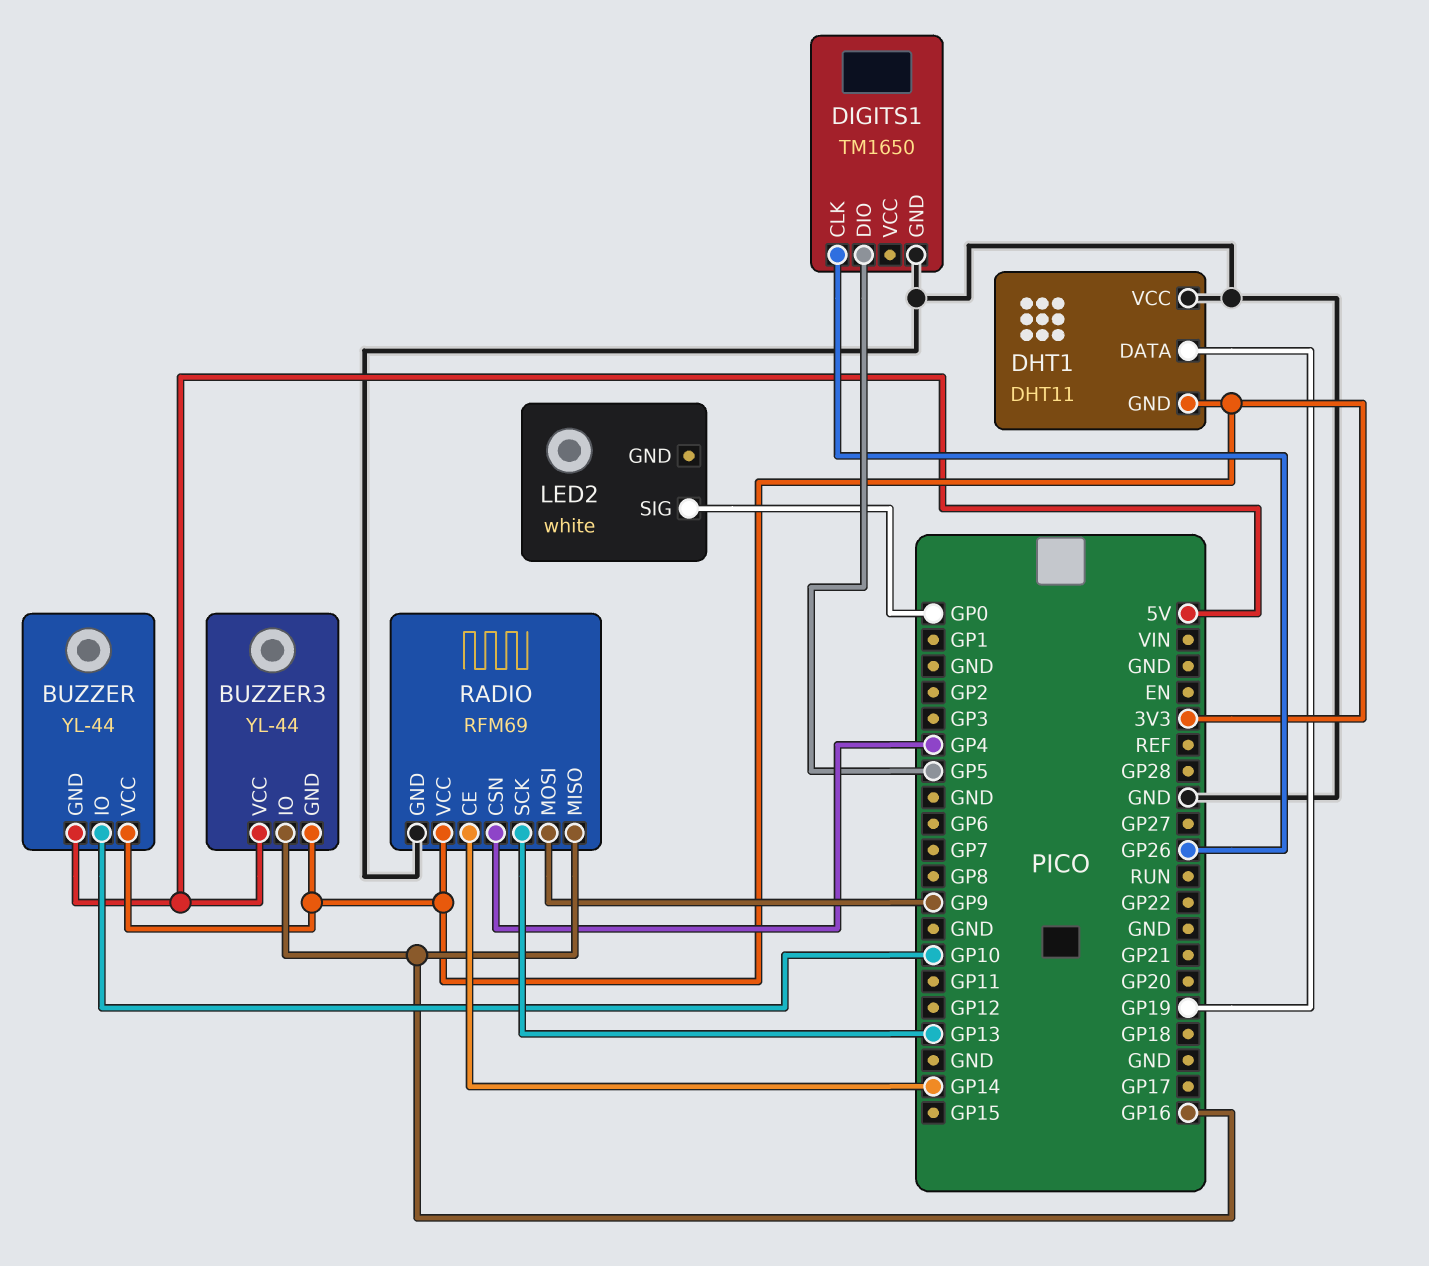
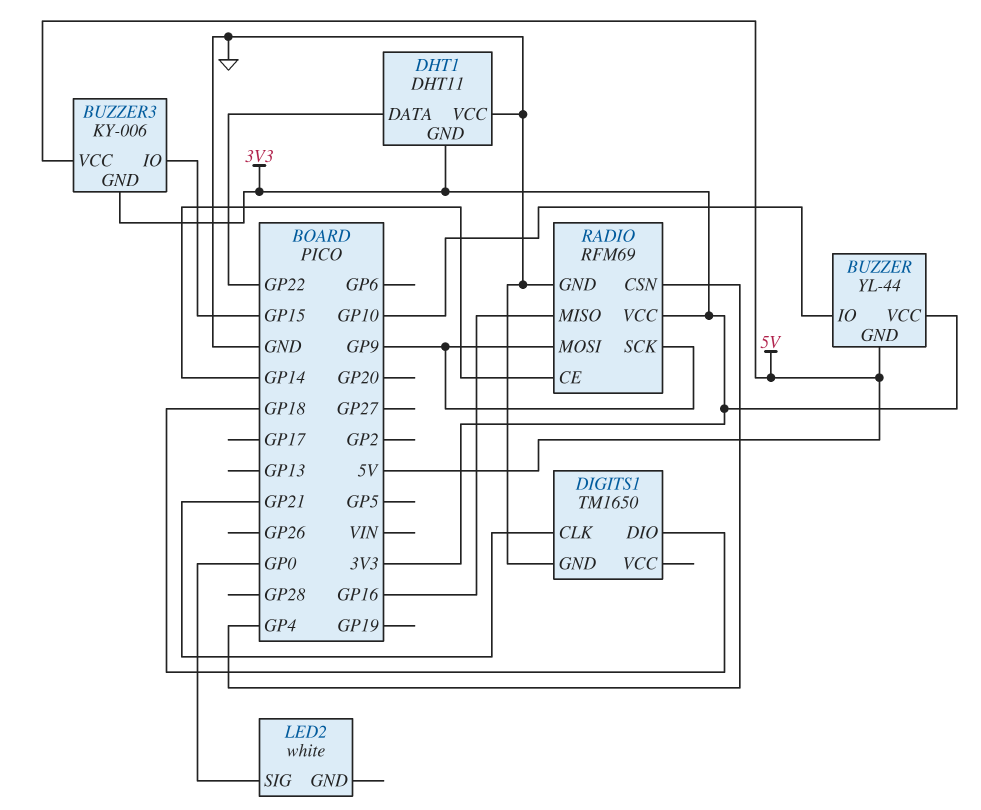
BUZZER3: YL-44 -> KY-006
BUZZER3 pin IO: GP16 -> GP15
DHT1 pin DATA: GP19 -> GP22
DIGITS1 pin CLK: GP26 -> GP21
DIGITS1 pin DIO: GP5 -> GP18
RADIO pin SCK: GP13 -> GP9

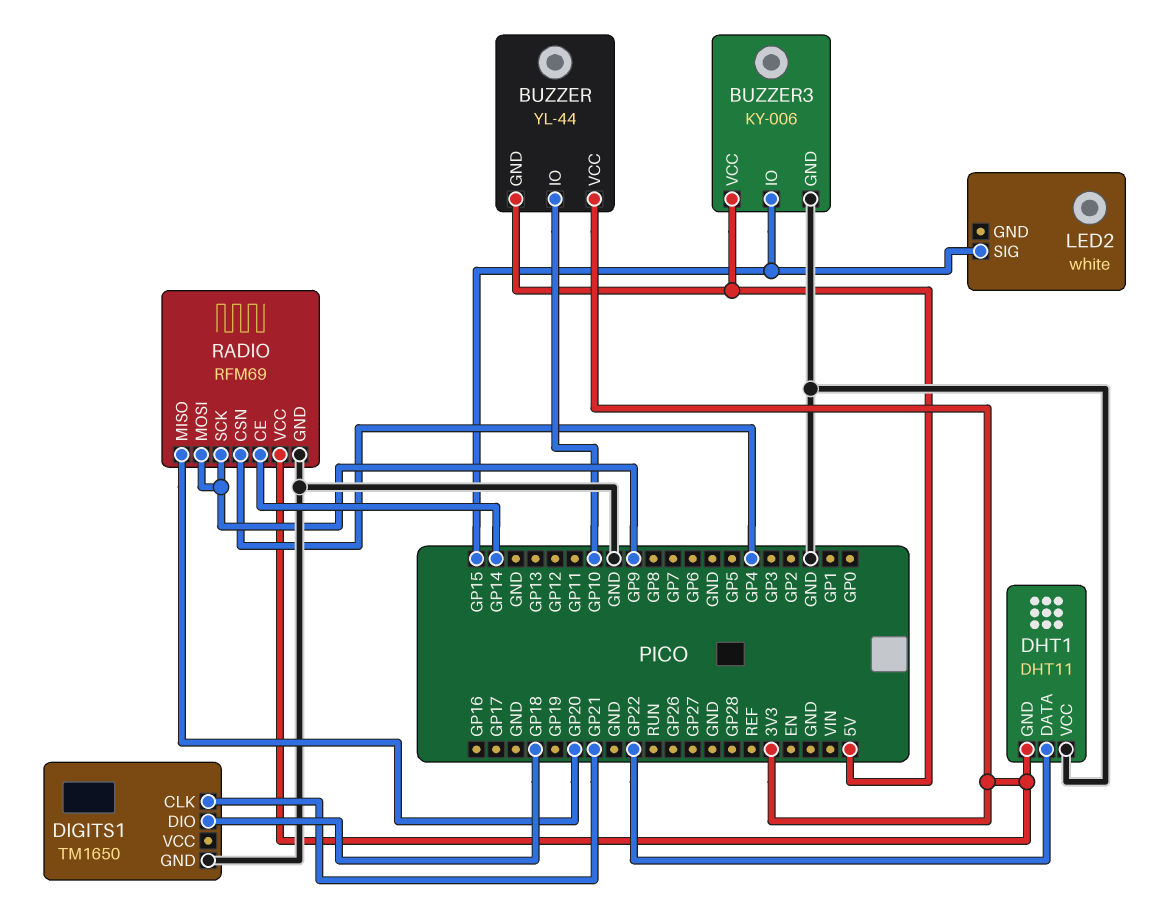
BUZZER3 pin GND: 3V3 -> GND
LED2 pin SIG: GP0 -> GP15
RADIO pin MISO: GP16 -> GP20

